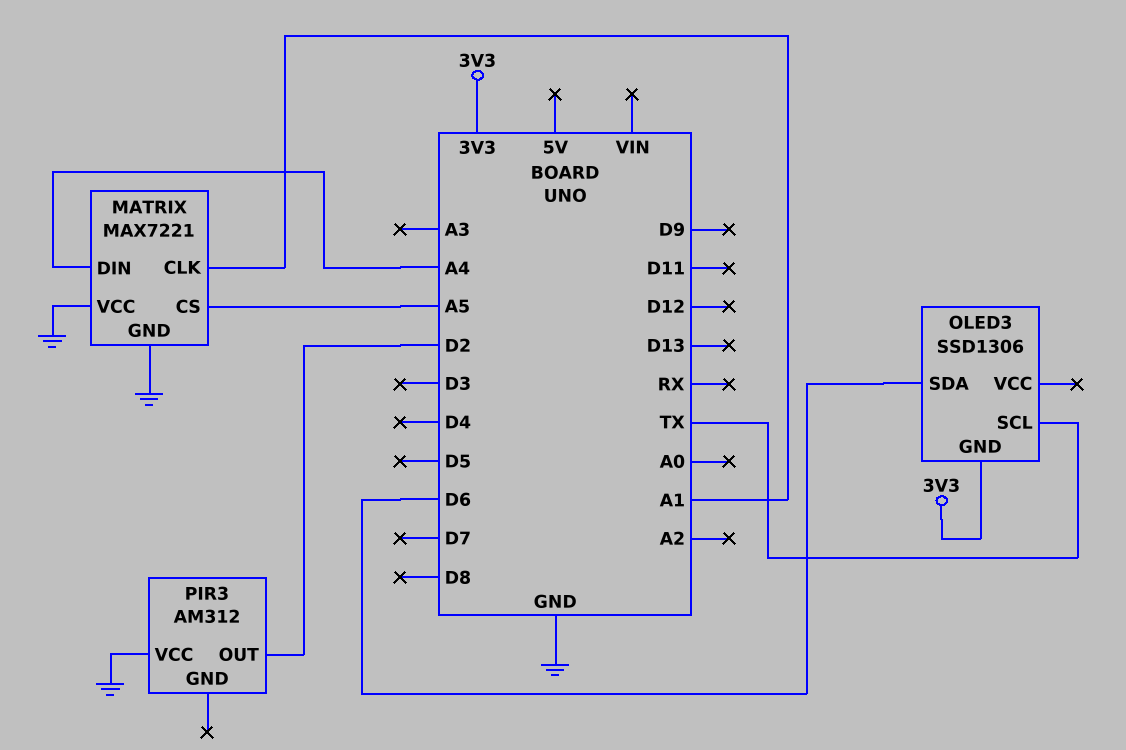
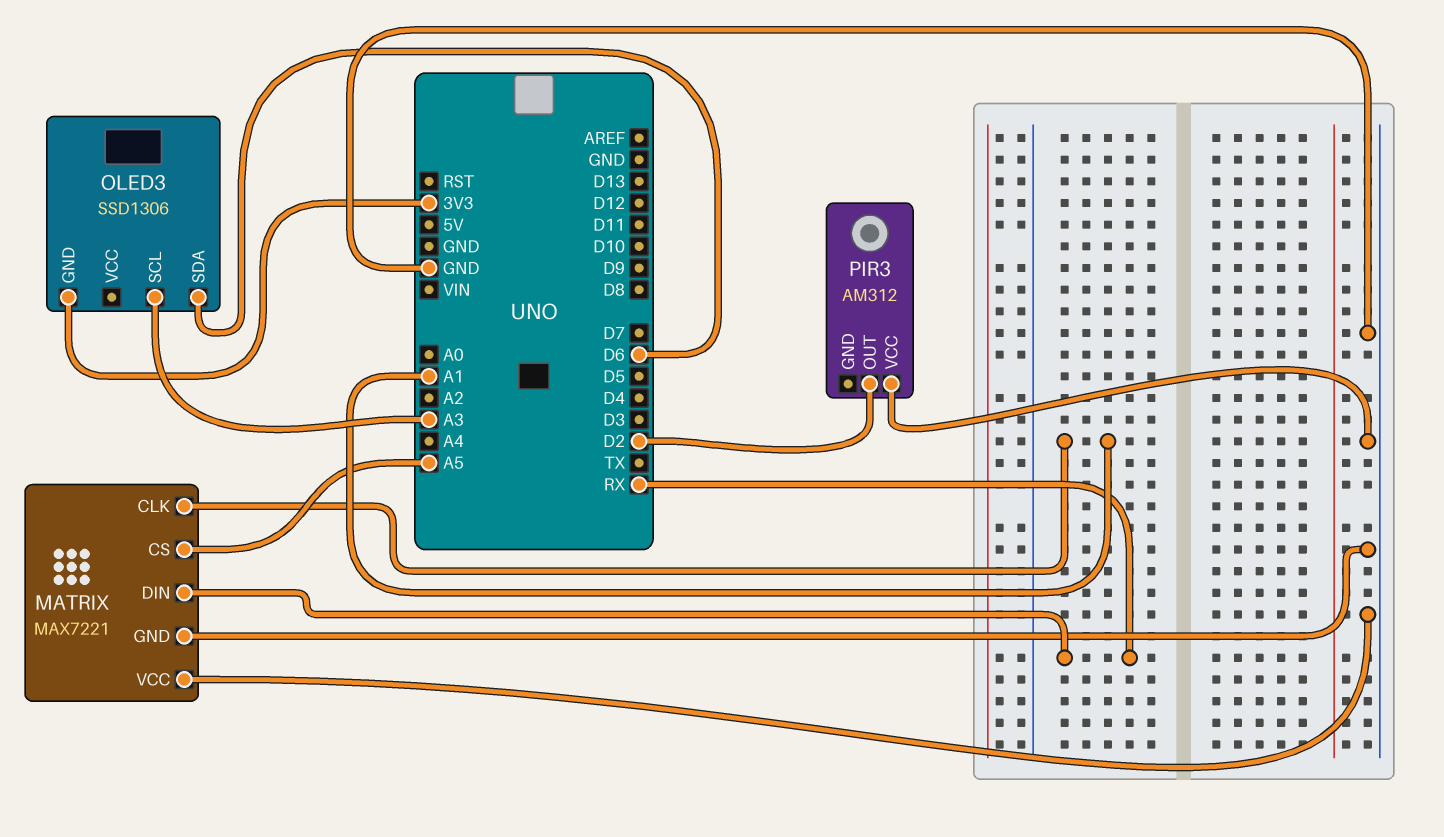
MATRIX pin DIN: A4 -> RX
OLED3 pin SCL: TX -> A3

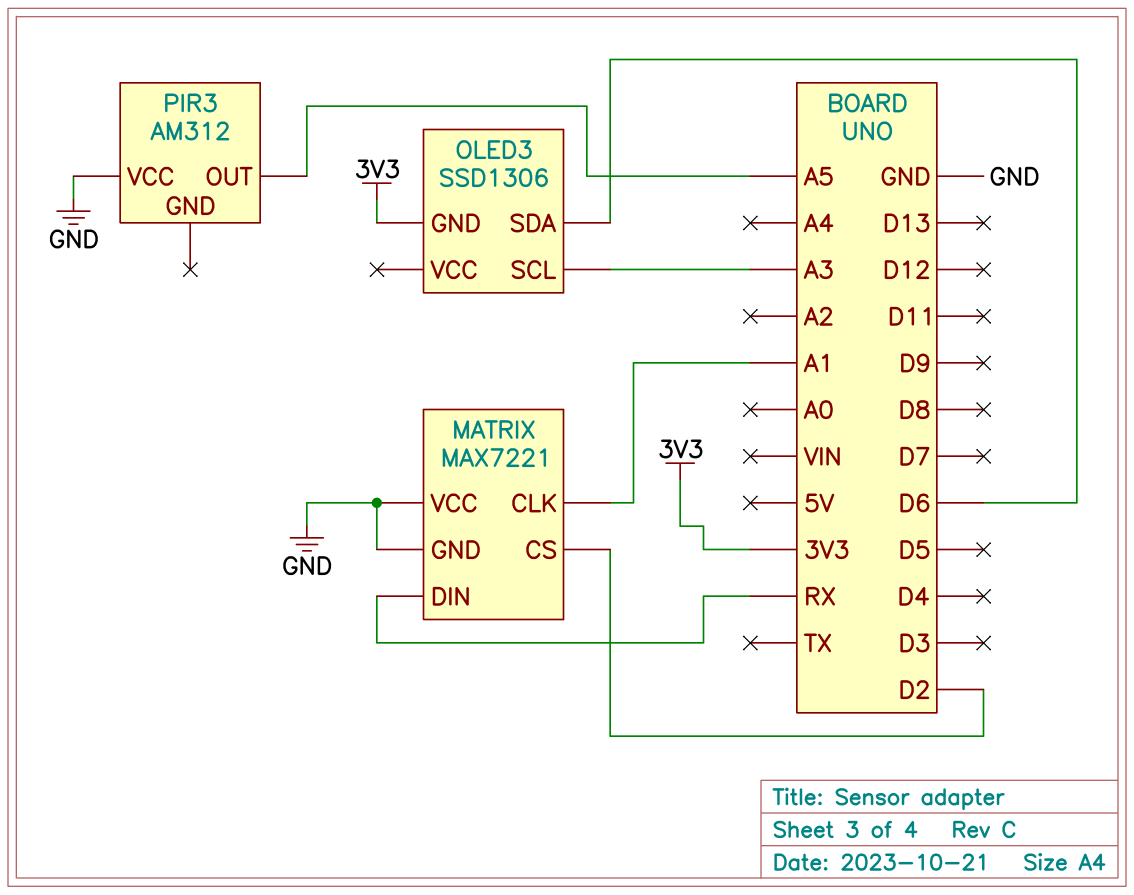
MATRIX pin CS: A5 -> D2
PIR3 pin OUT: D2 -> A5

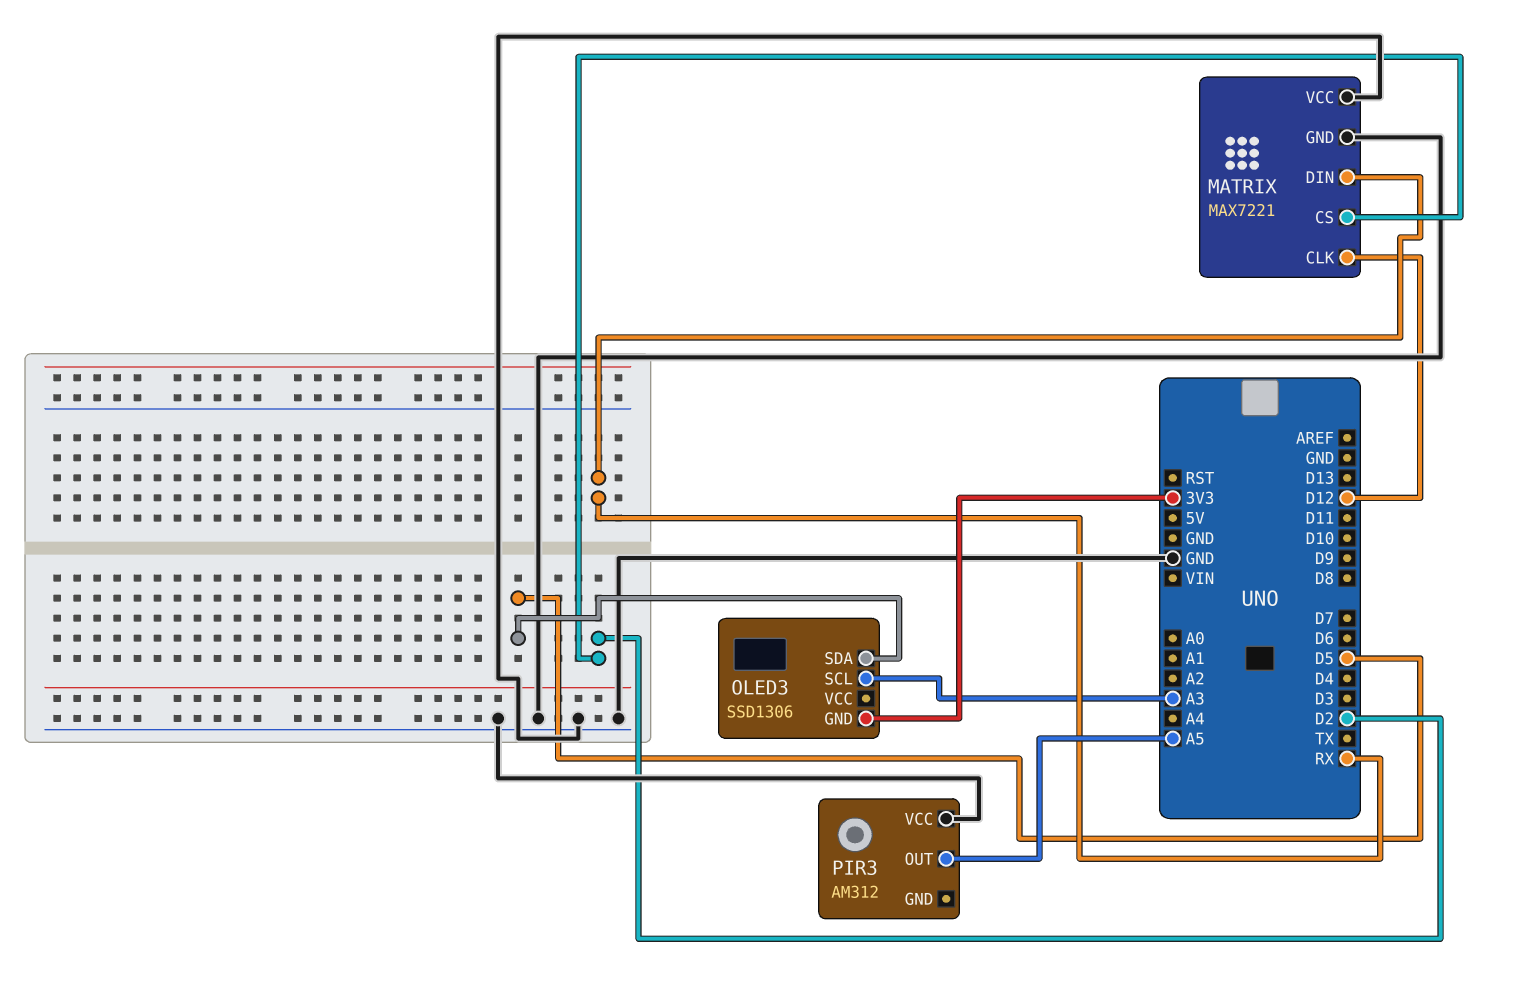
MATRIX pin CLK: A1 -> D12
OLED3 pin SDA: D6 -> D5

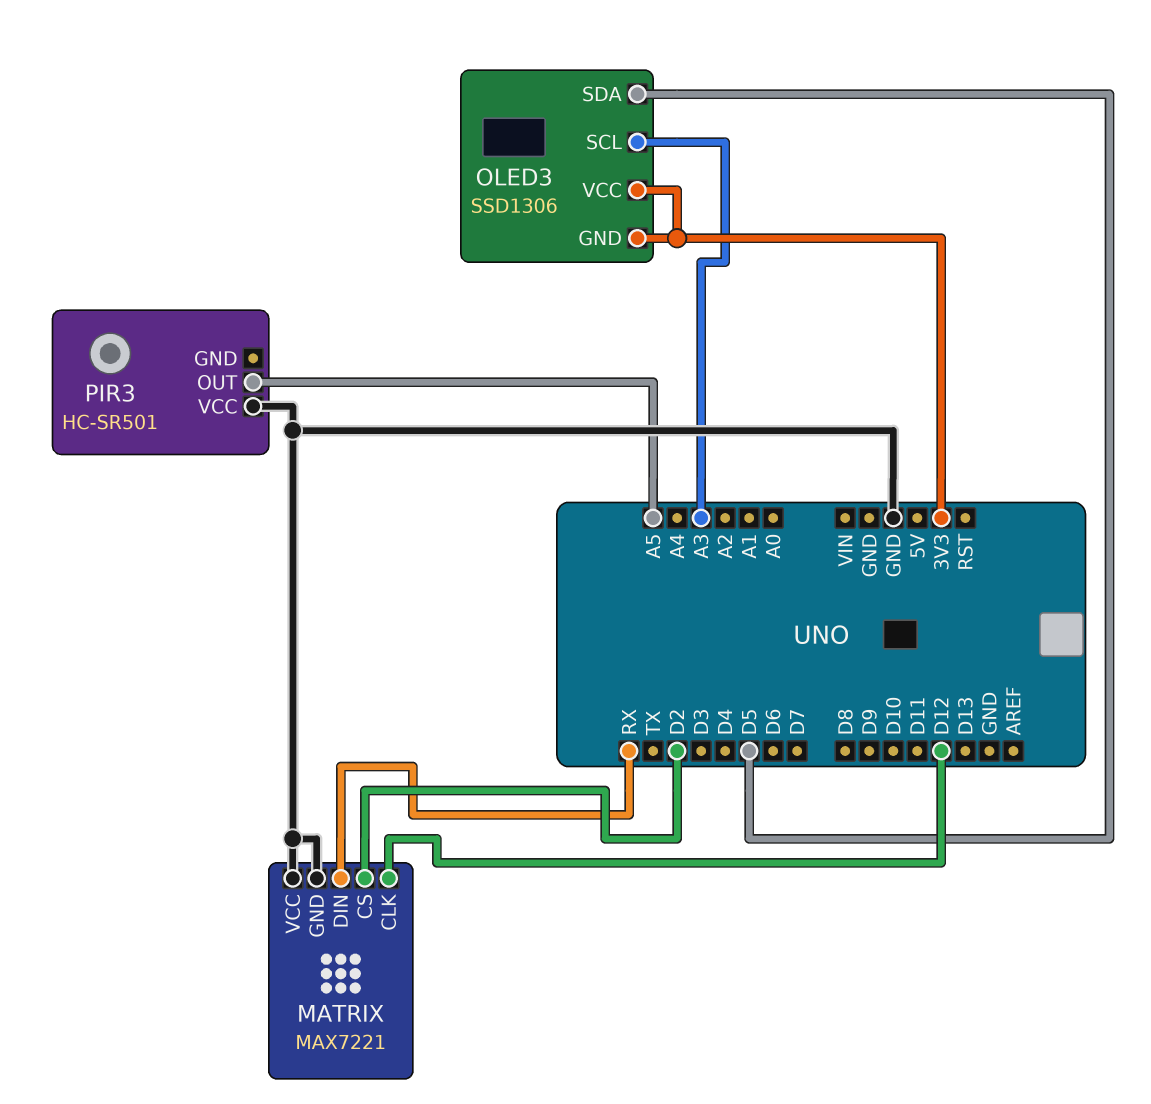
OLED3 pin VCC: none -> 3V3
PIR3: AM312 -> HC-SR501

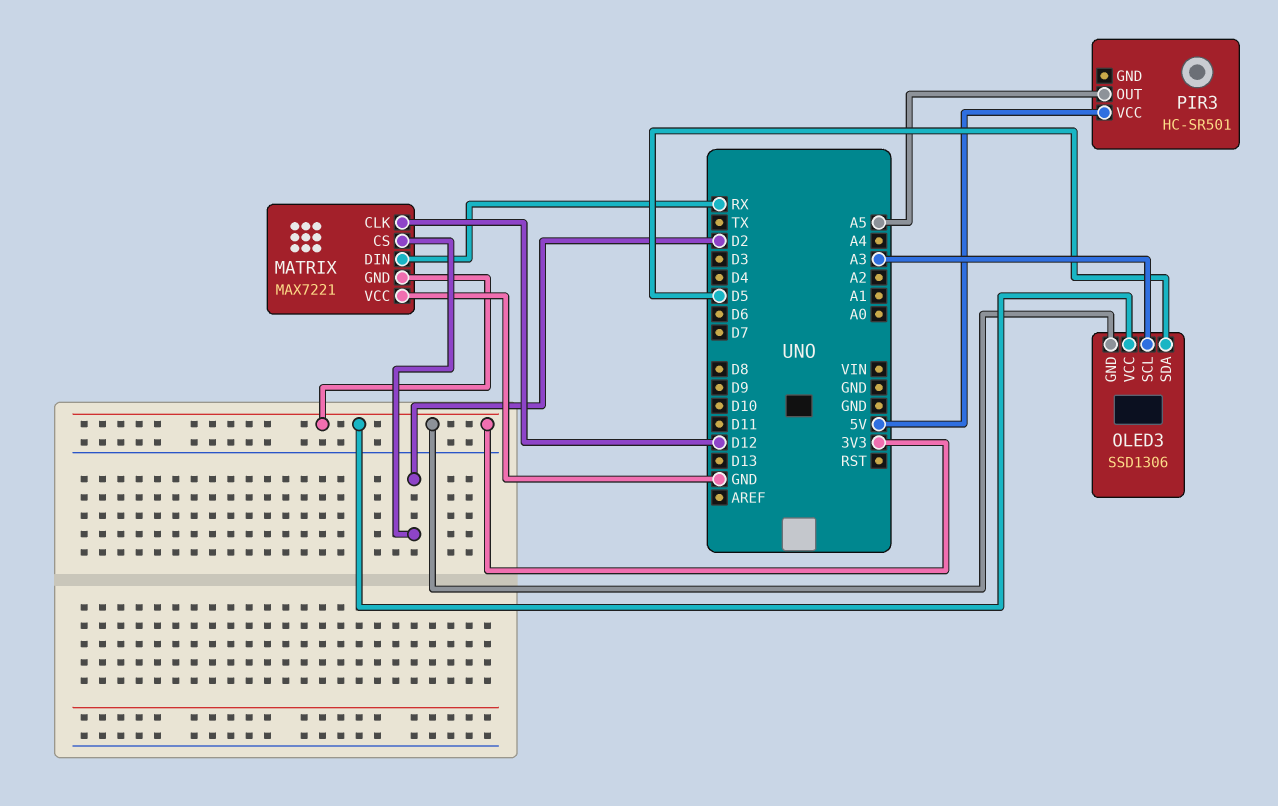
MATRIX pin GND: GND -> 3V3
PIR3 pin VCC: GND -> 5V

